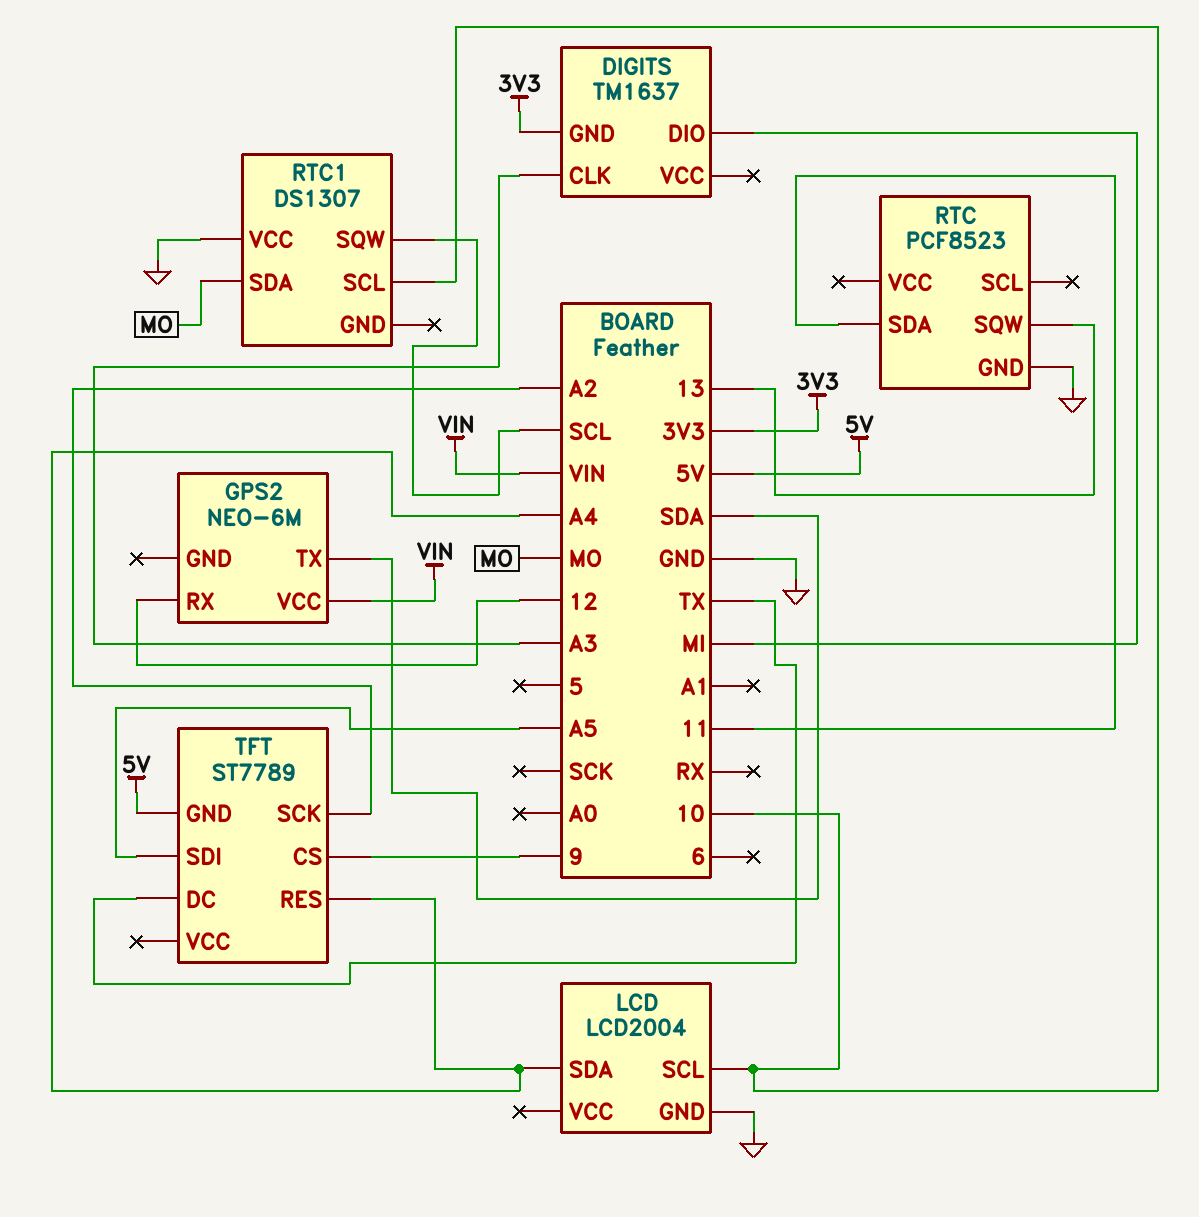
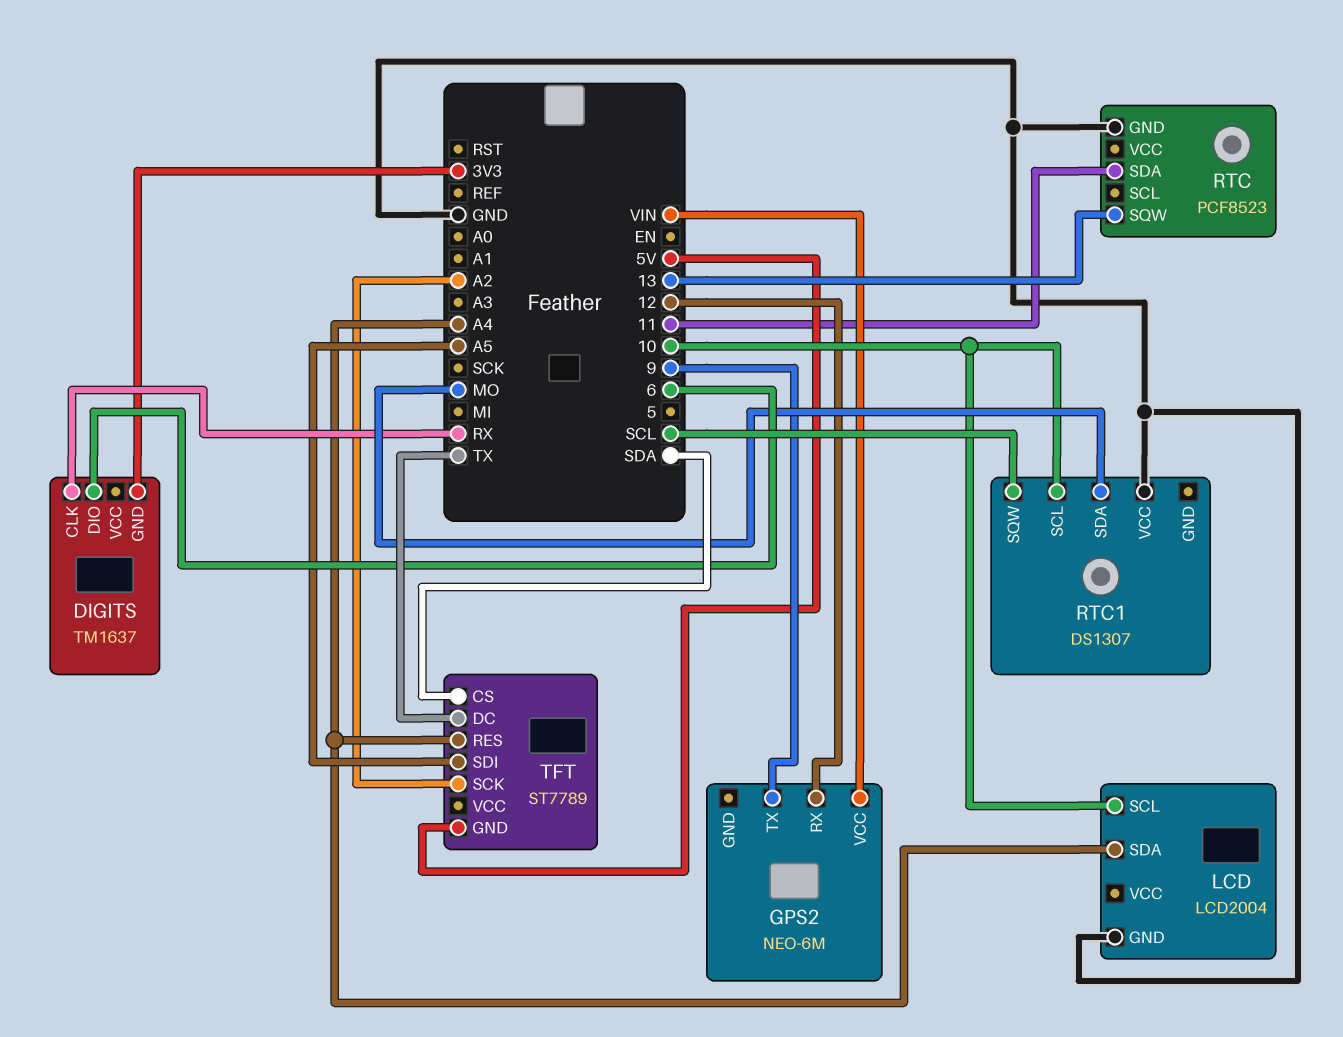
DIGITS pin CLK: A3 -> RX
DIGITS pin DIO: MI -> 6
GPS2 pin TX: SDA -> 9
TFT pin CS: 9 -> SDA

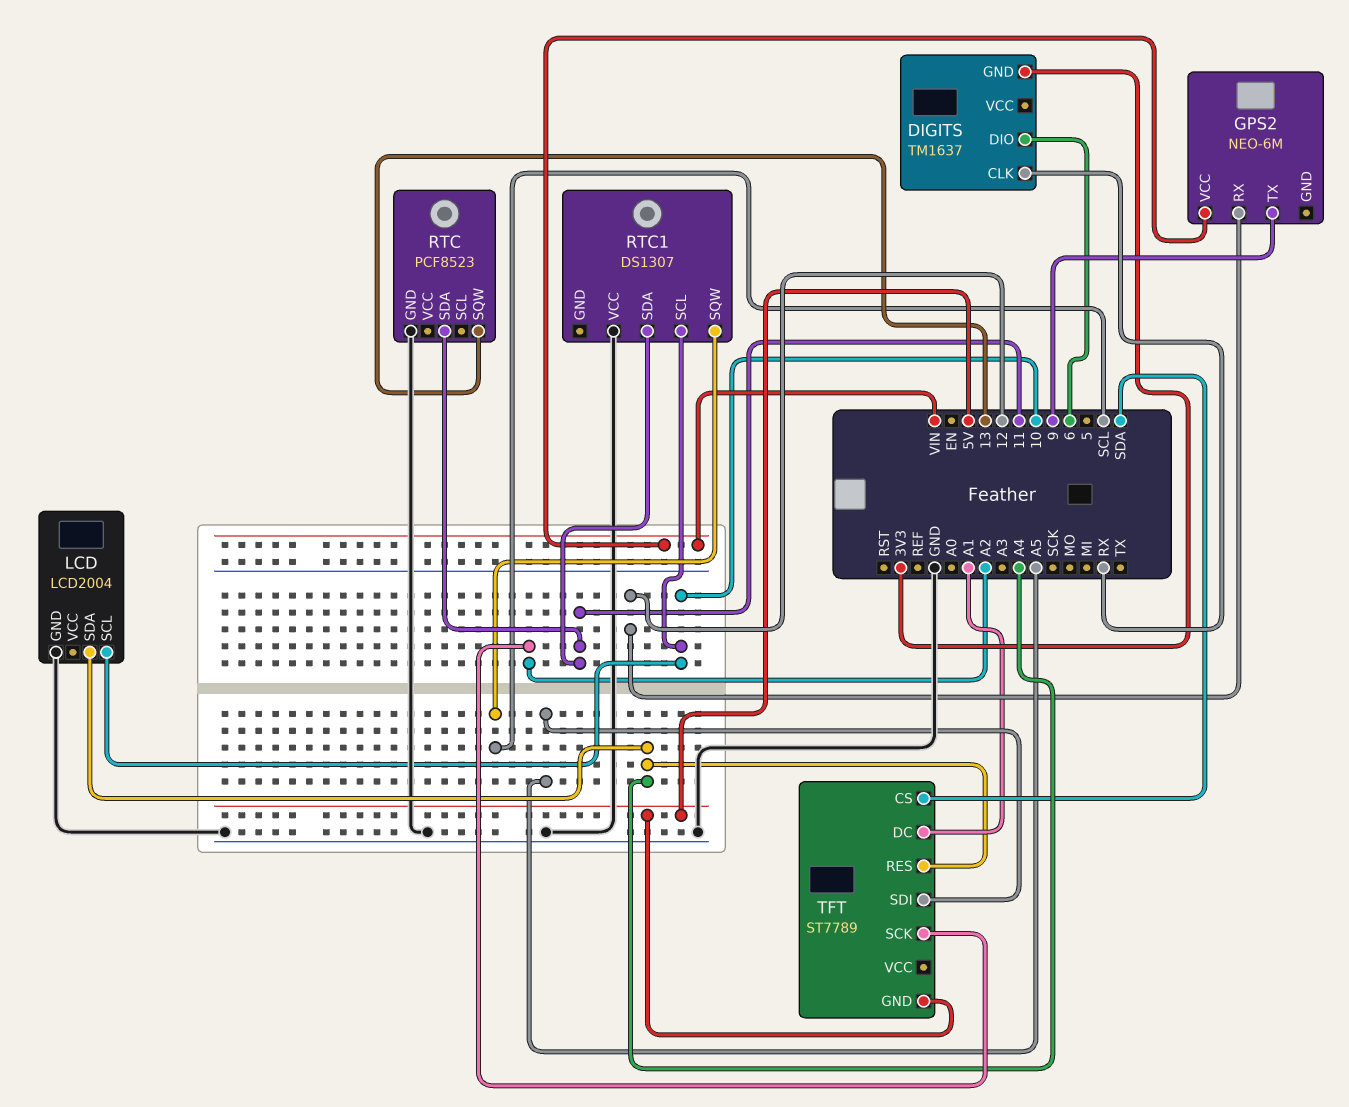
RTC1 pin SDA: MO -> 11
TFT pin DC: TX -> A1

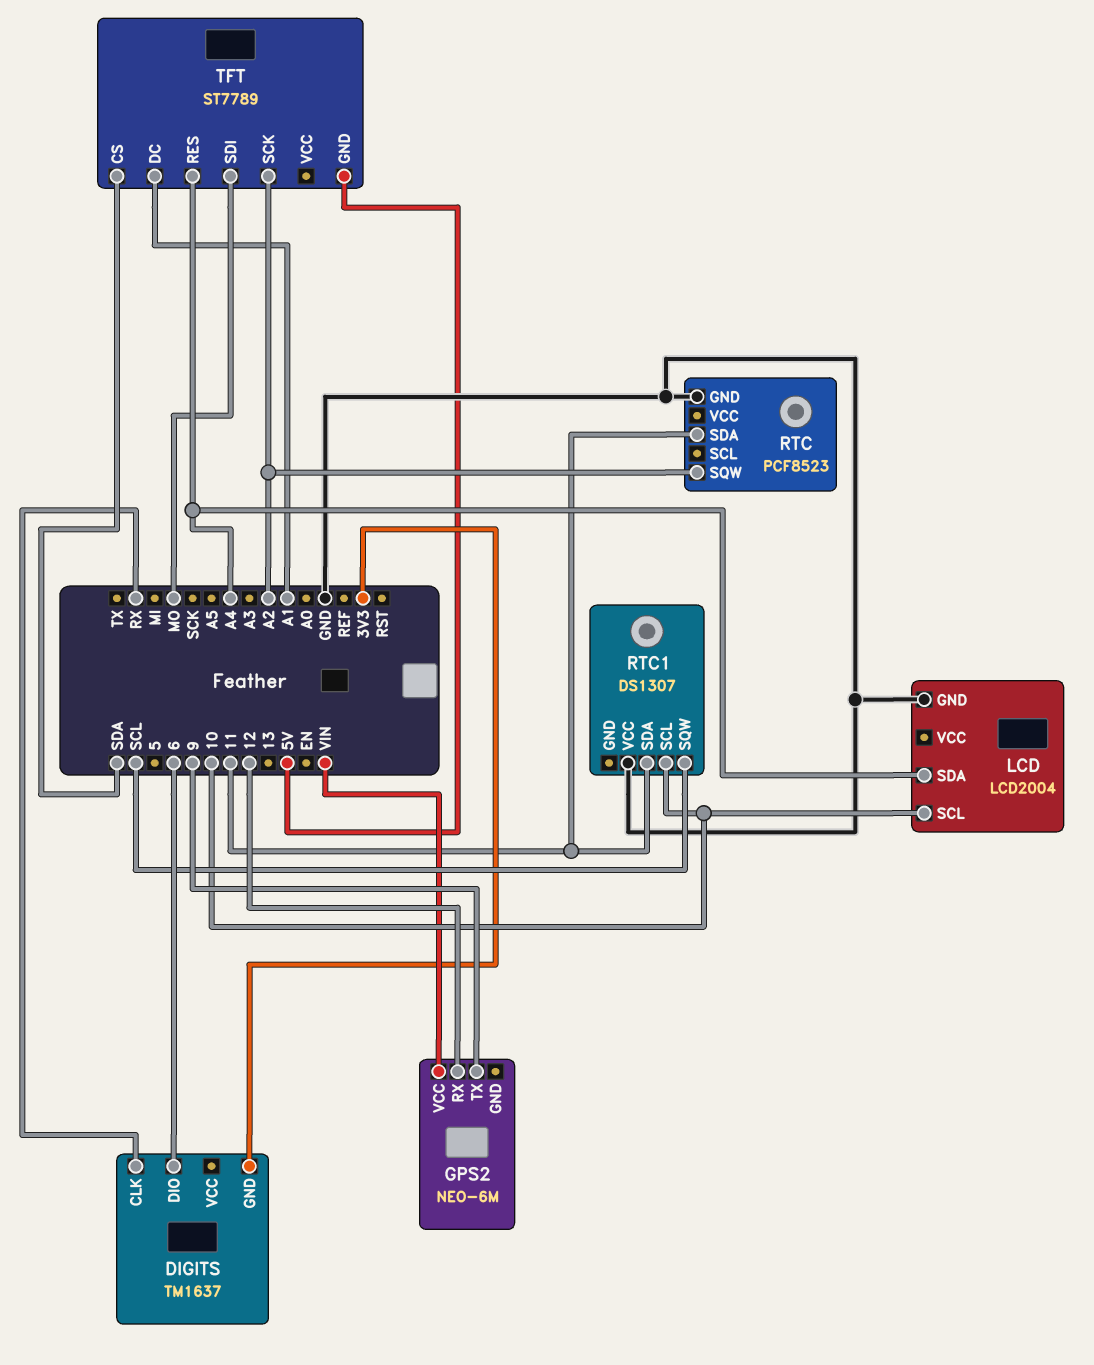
RTC pin SQW: 13 -> A2
TFT pin SDI: A5 -> MO

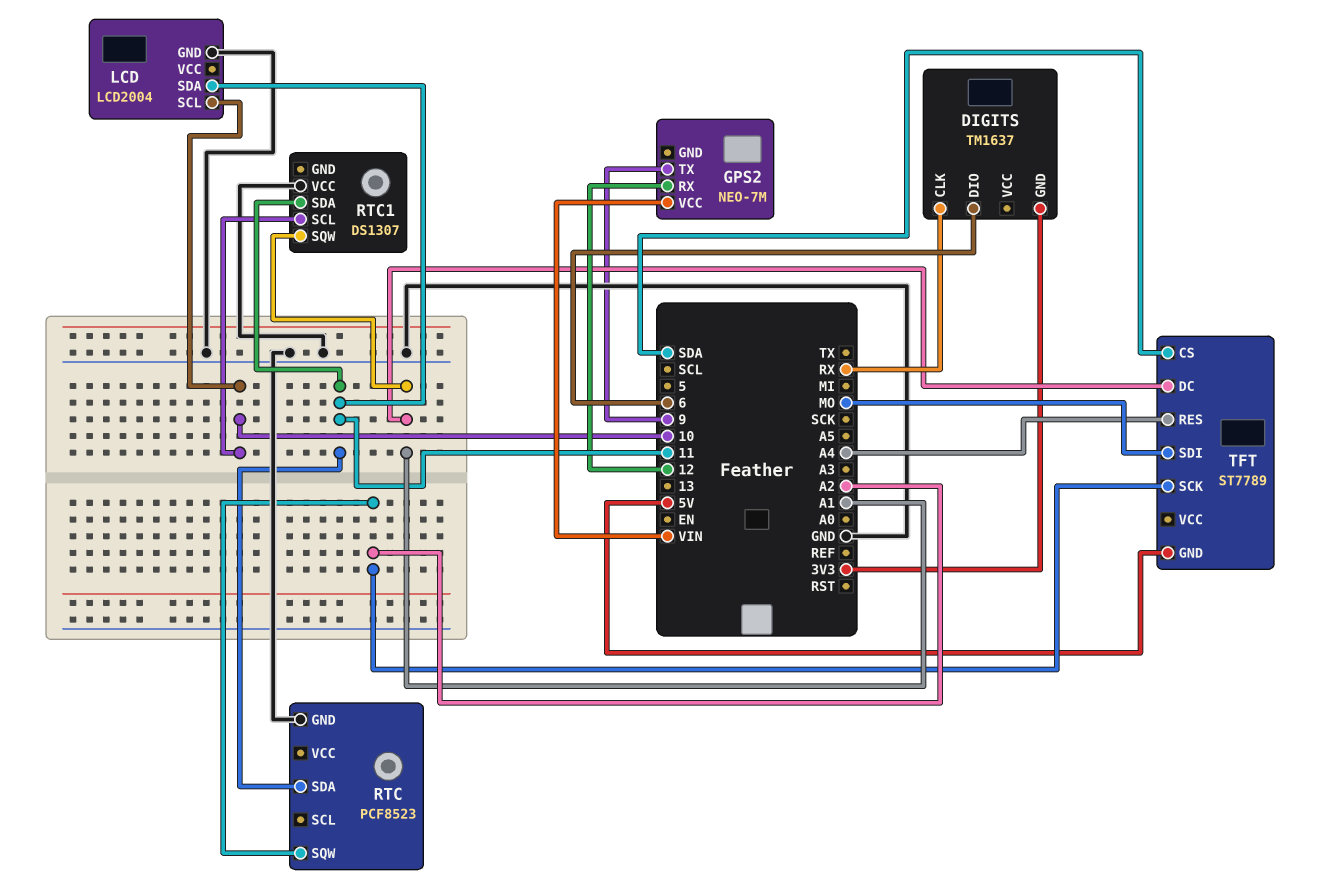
GPS2: NEO-6M -> NEO-7M
LCD pin SDA: A4 -> 11
RTC1 pin SQW: SCL -> A1

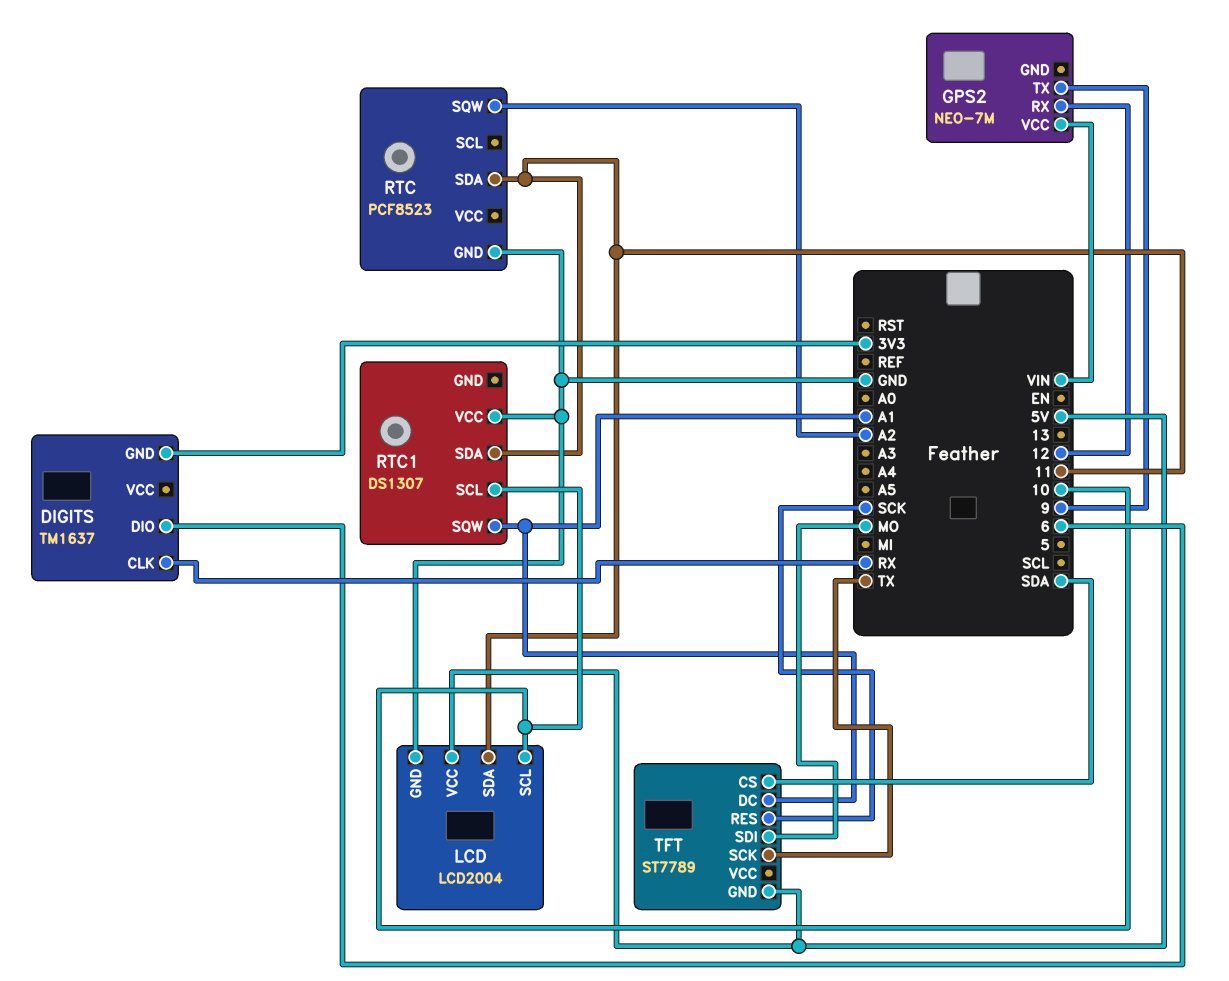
LCD pin VCC: none -> 5V
TFT pin RES: A4 -> SCK
TFT pin SCK: A2 -> TX

